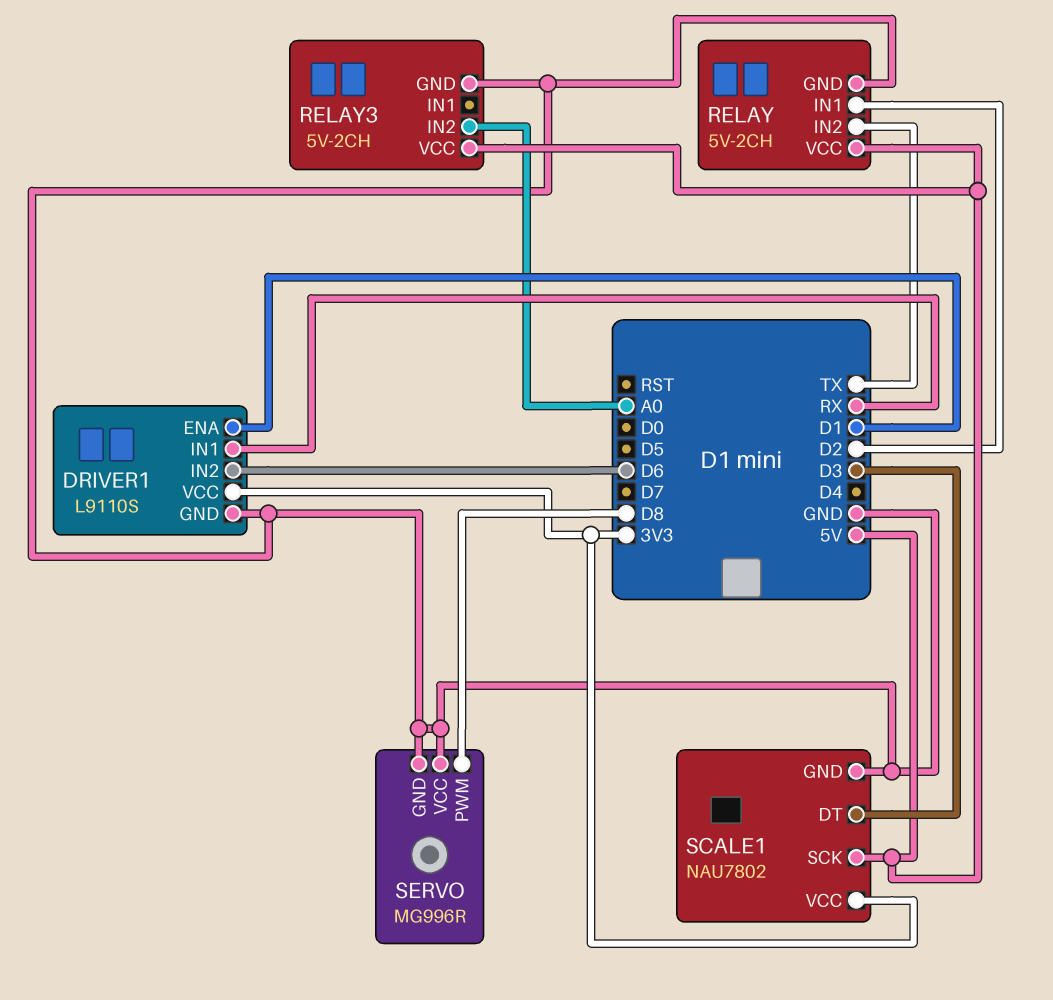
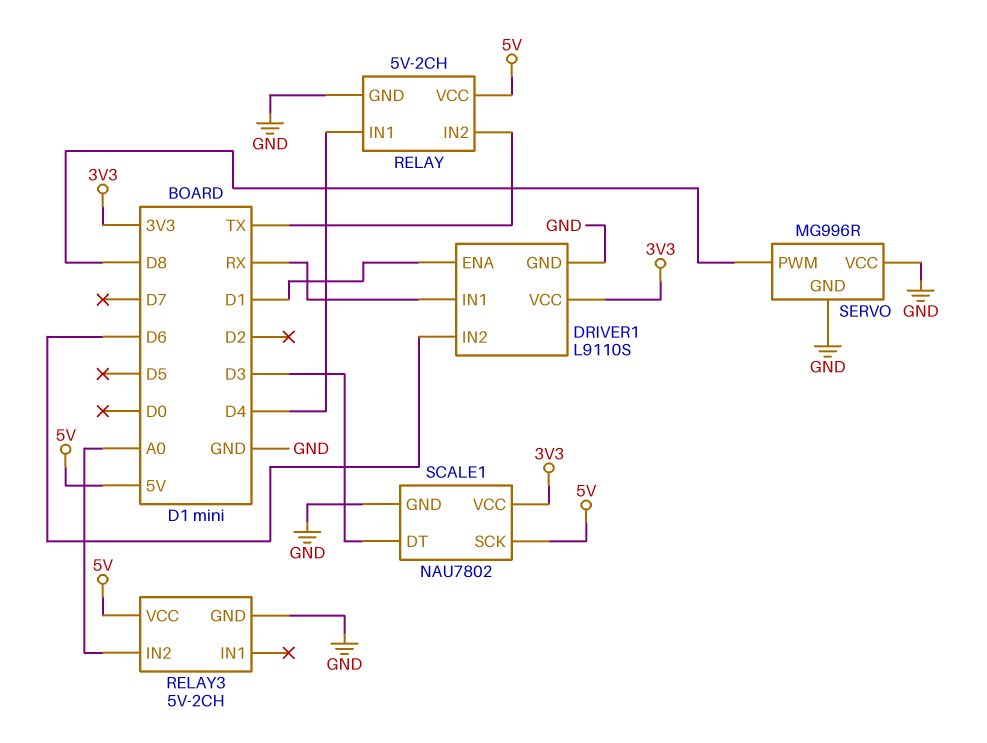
RELAY pin IN1: D2 -> D4

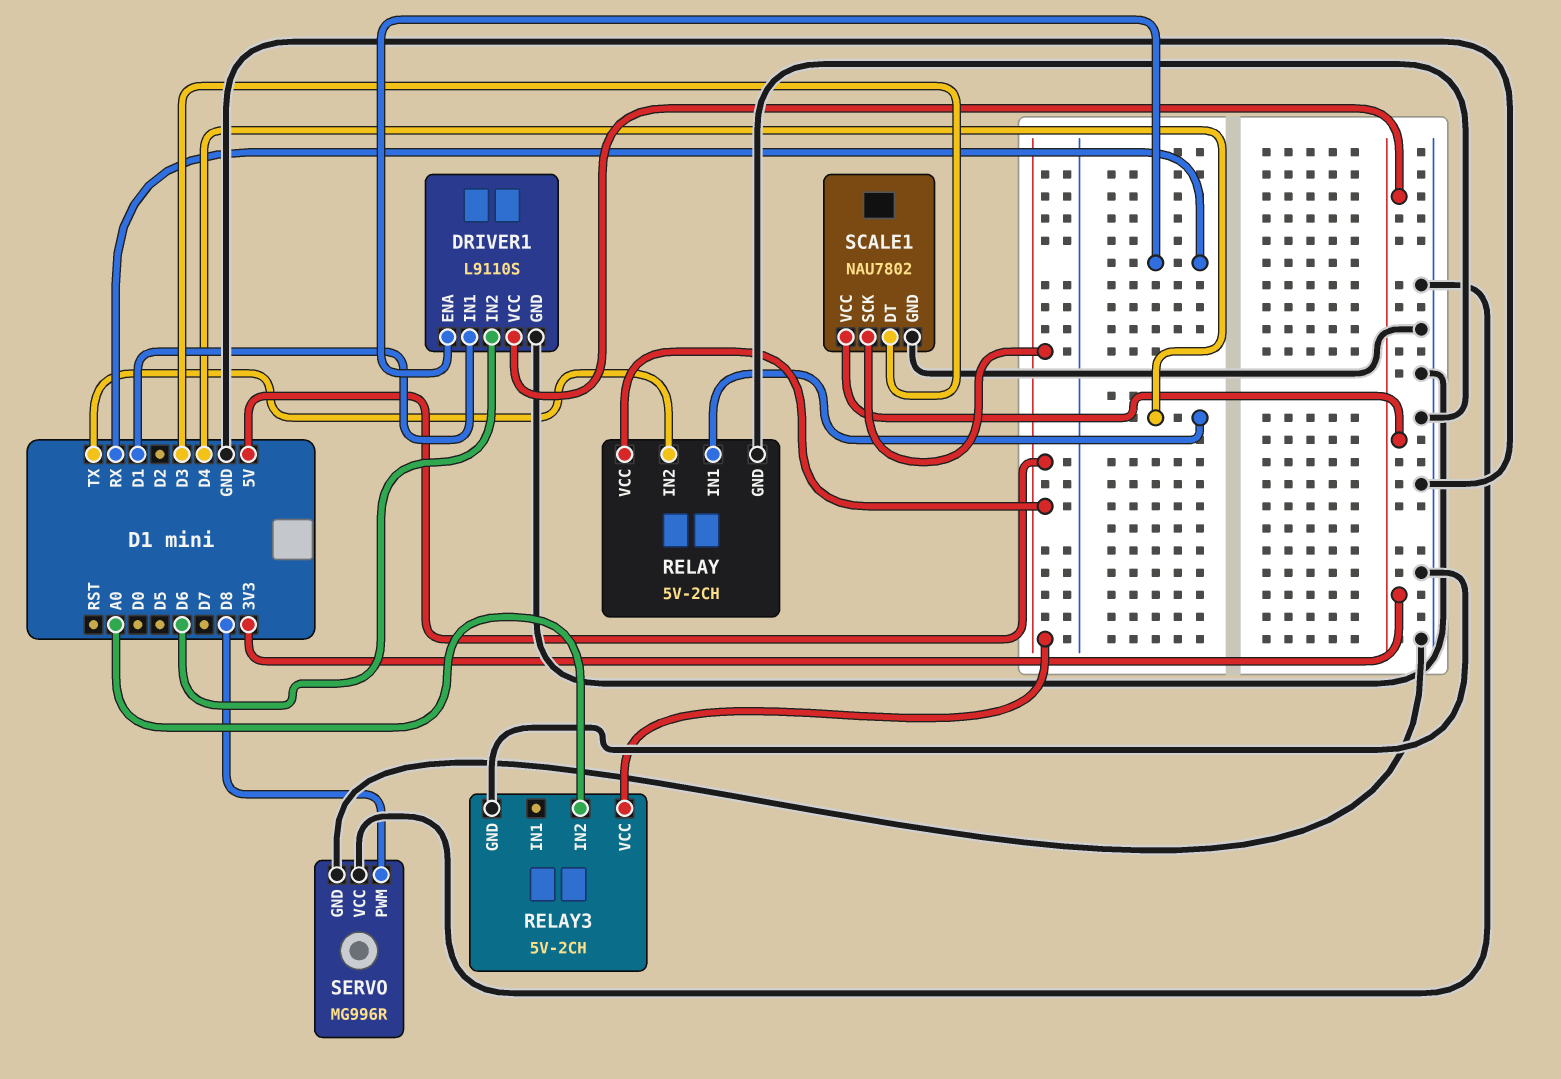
DRIVER1 pin ENA: D1 -> RX
DRIVER1 pin IN1: RX -> D1

